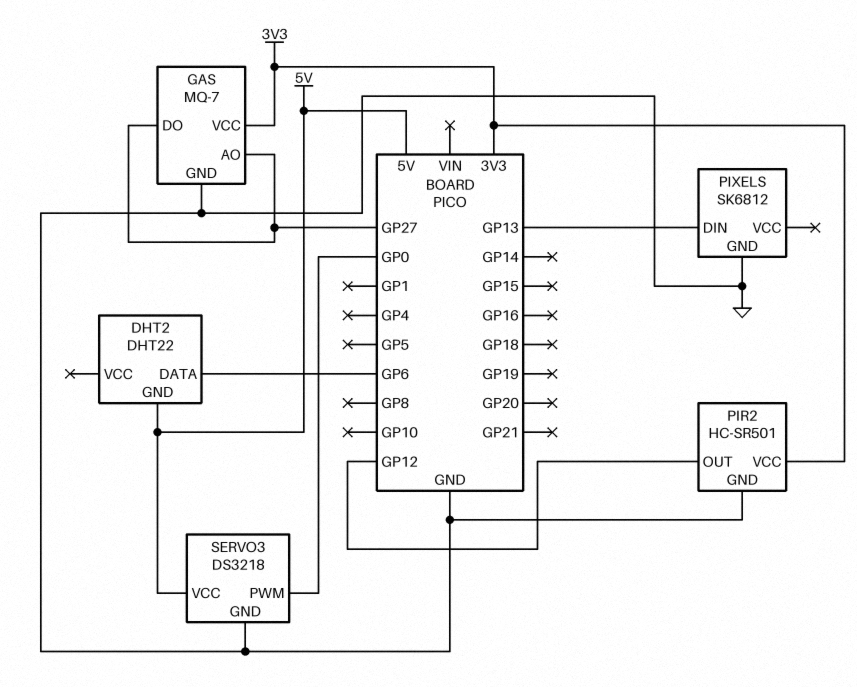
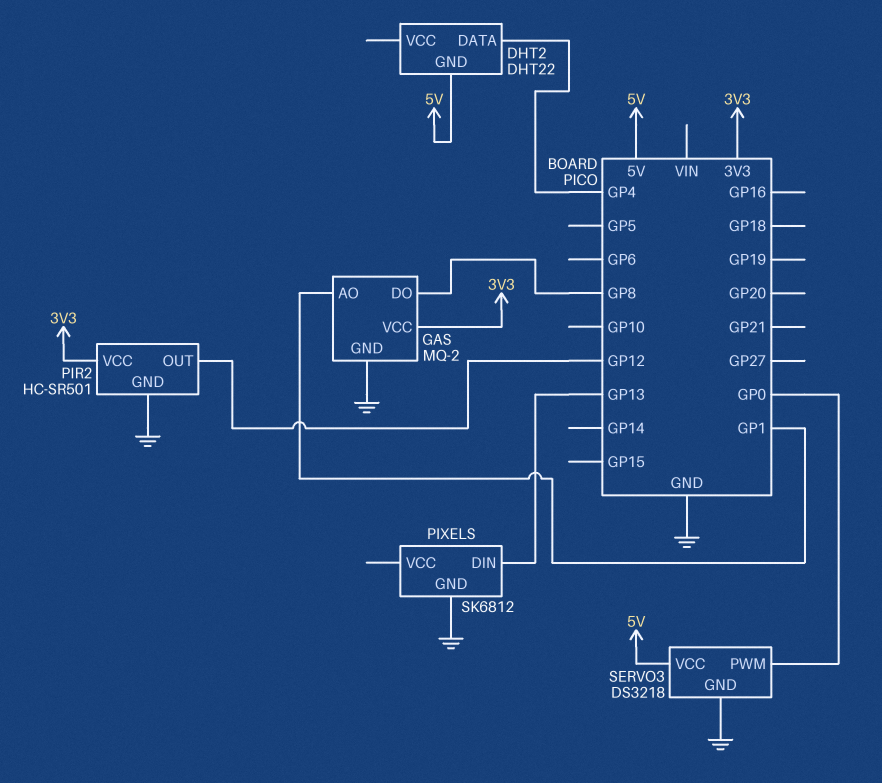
DHT2 pin DATA: GP6 -> GP4
GAS: MQ-7 -> MQ-2
GAS pin AO: GP27 -> GP1
GAS pin DO: GP27 -> GP8

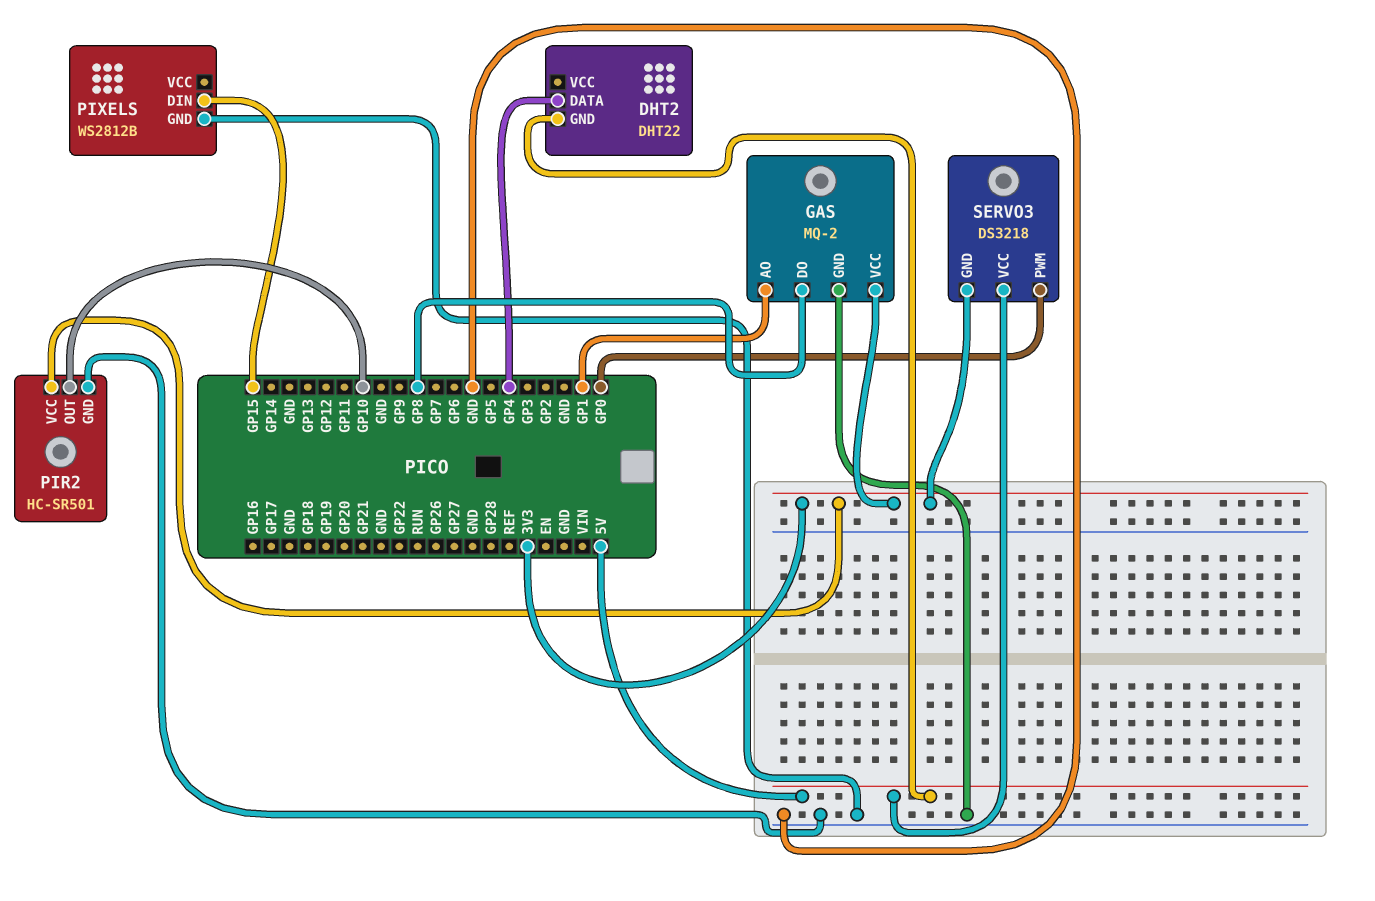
PIR2 pin OUT: GP12 -> GP10
PIXELS: SK6812 -> WS2812B
PIXELS pin DIN: GP13 -> GP15
SERVO3 pin GND: GND -> 3V3

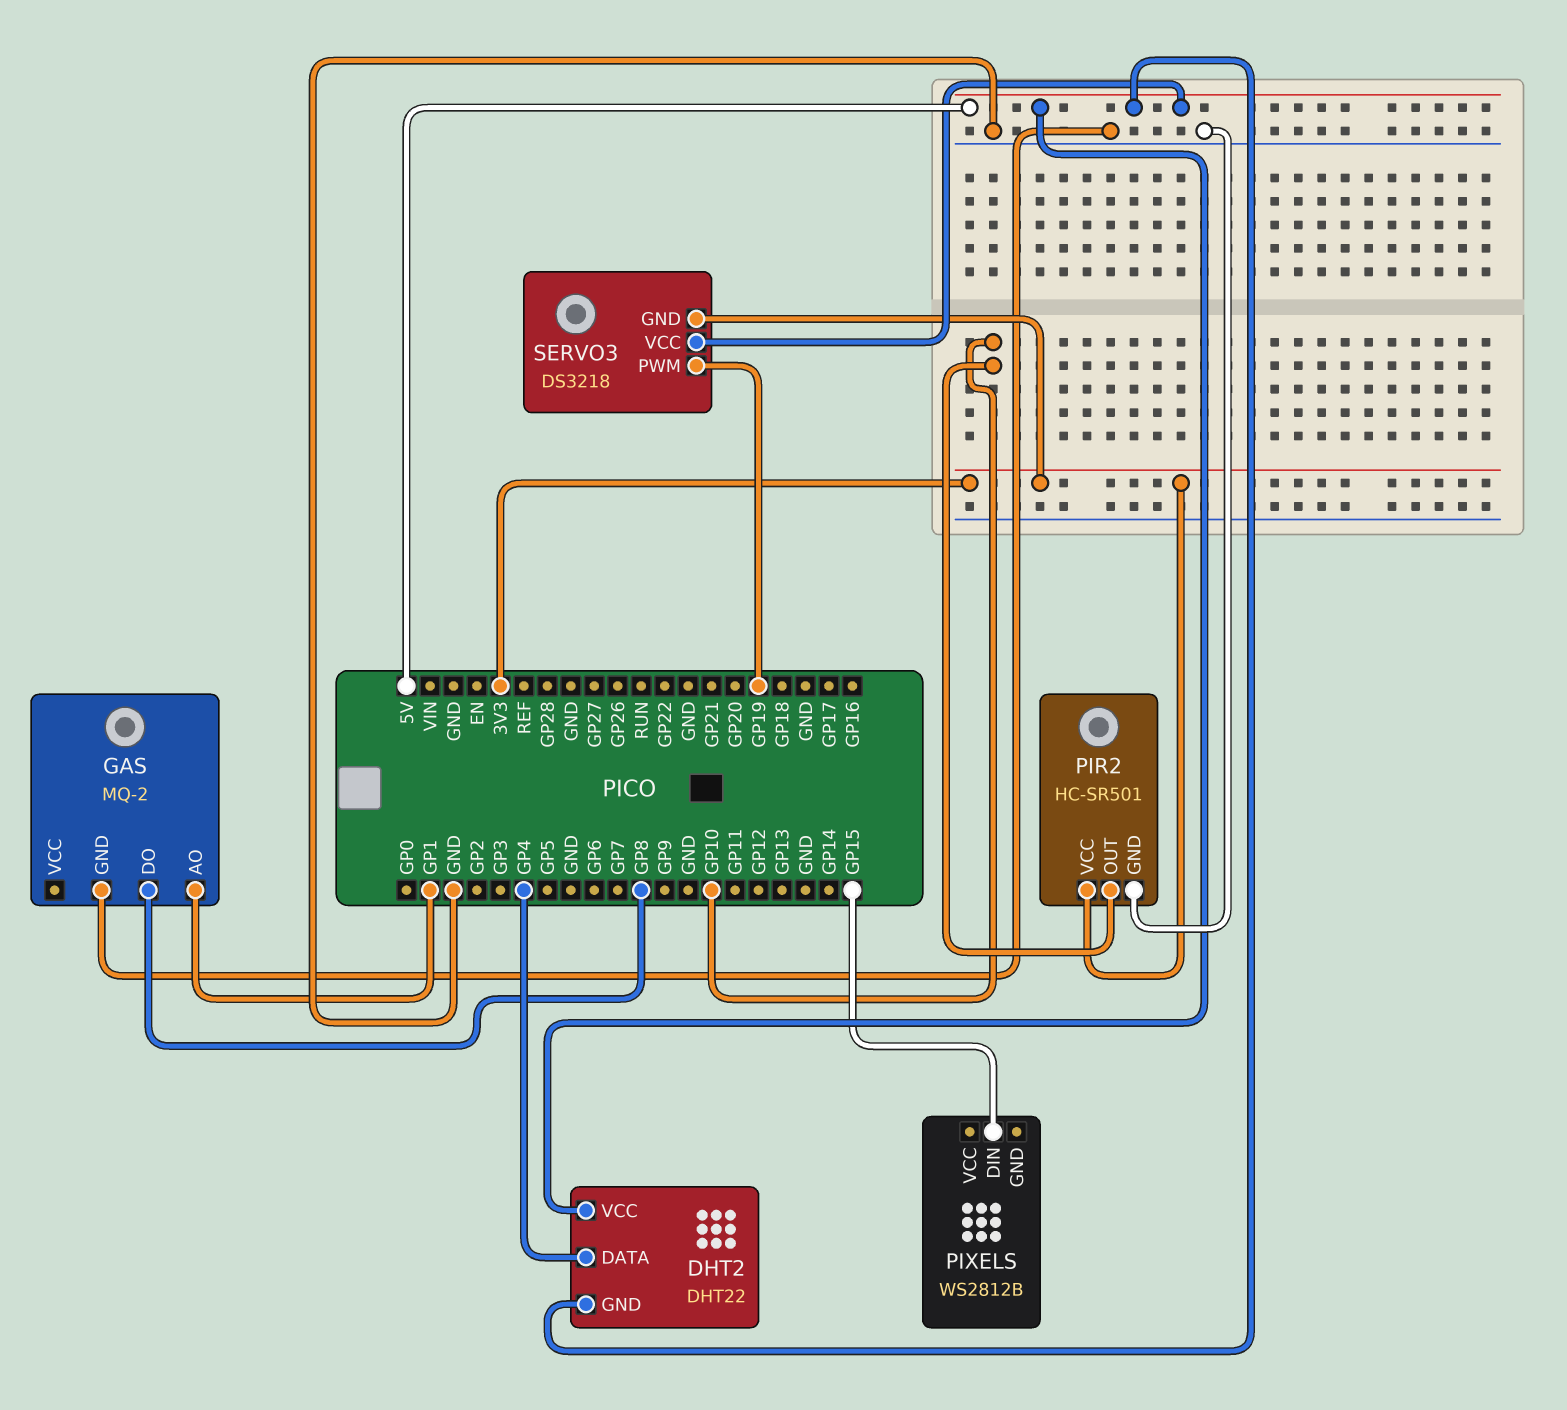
DHT2 pin VCC: none -> 5V
GAS pin VCC: 3V3 -> none
PIXELS pin GND: GND -> none
SERVO3 pin PWM: GP0 -> GP19

